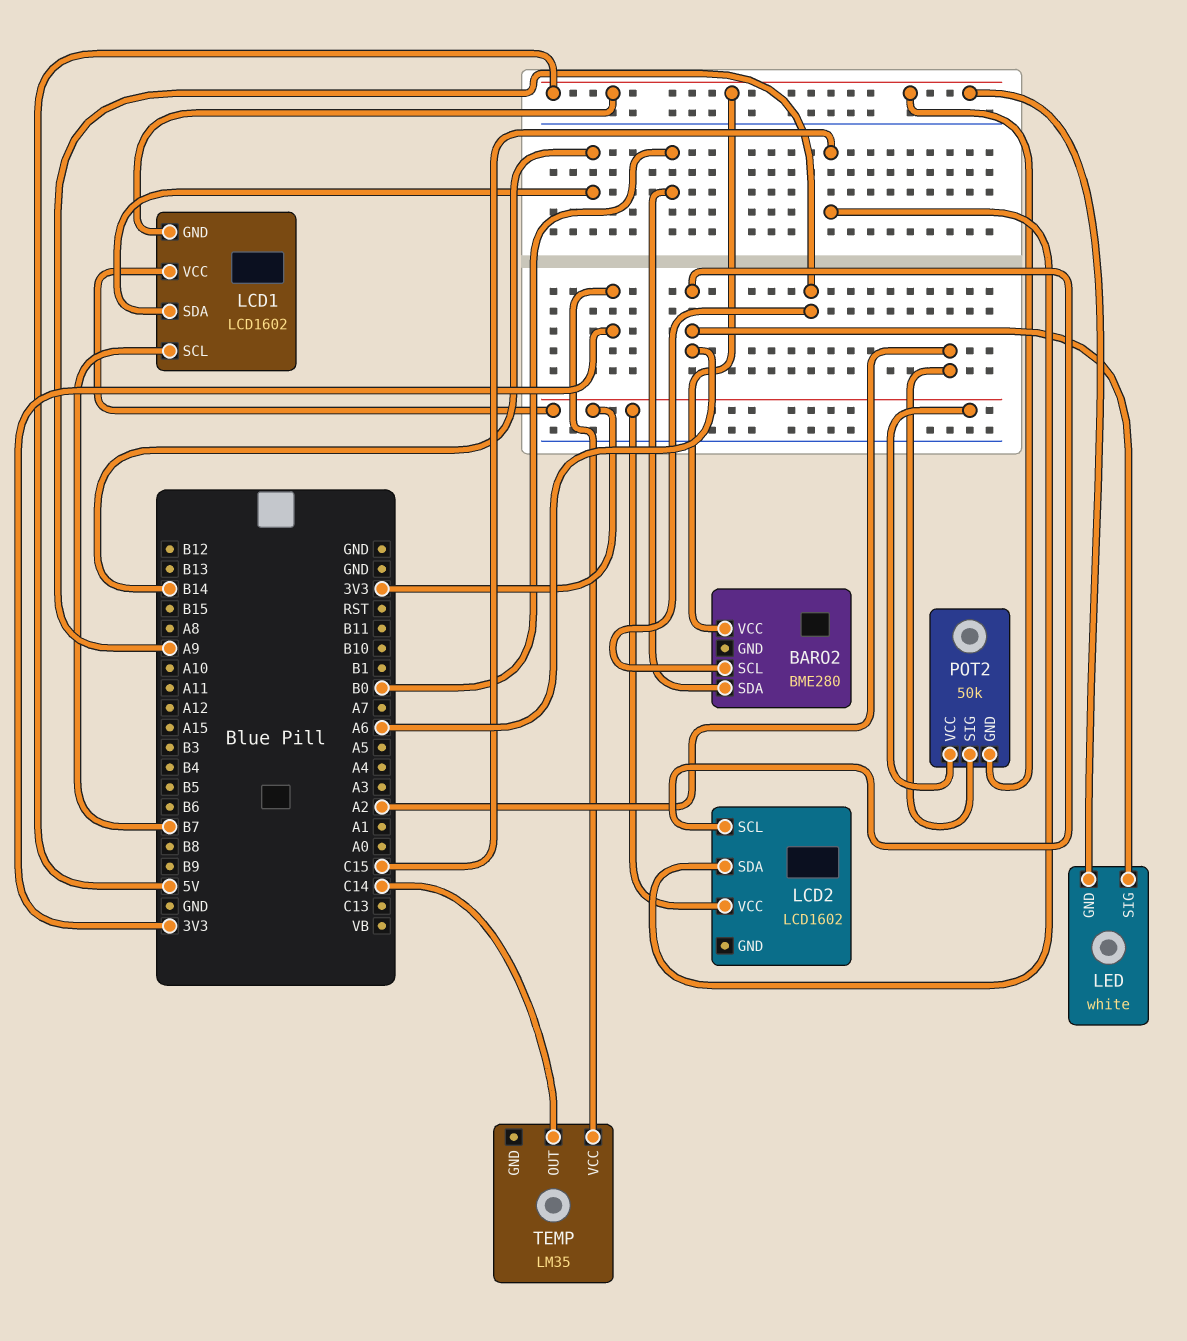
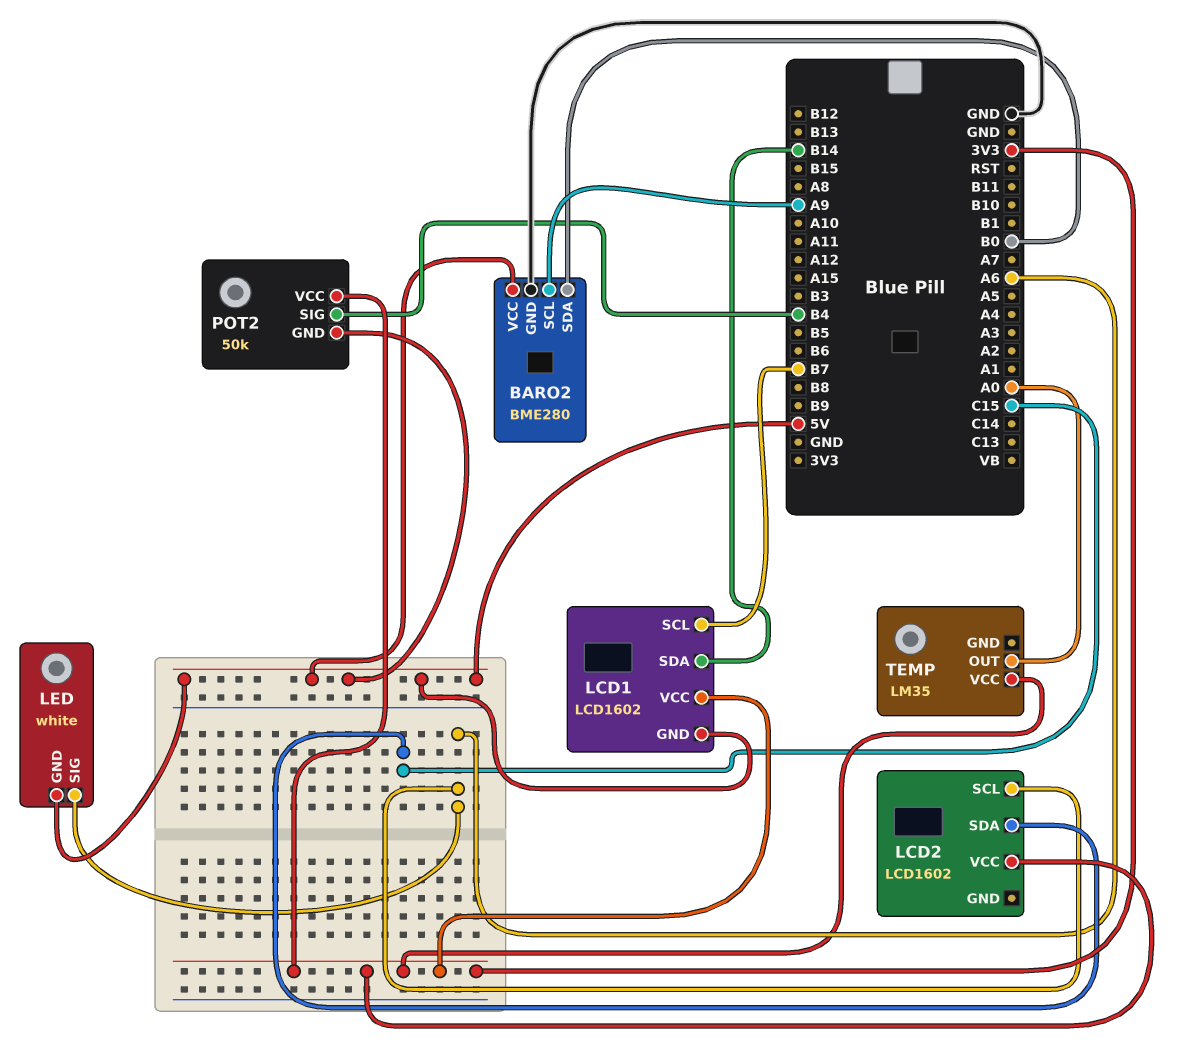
BARO2 pin GND: none -> GND
POT2 pin SIG: A2 -> B4
TEMP pin OUT: C14 -> A0

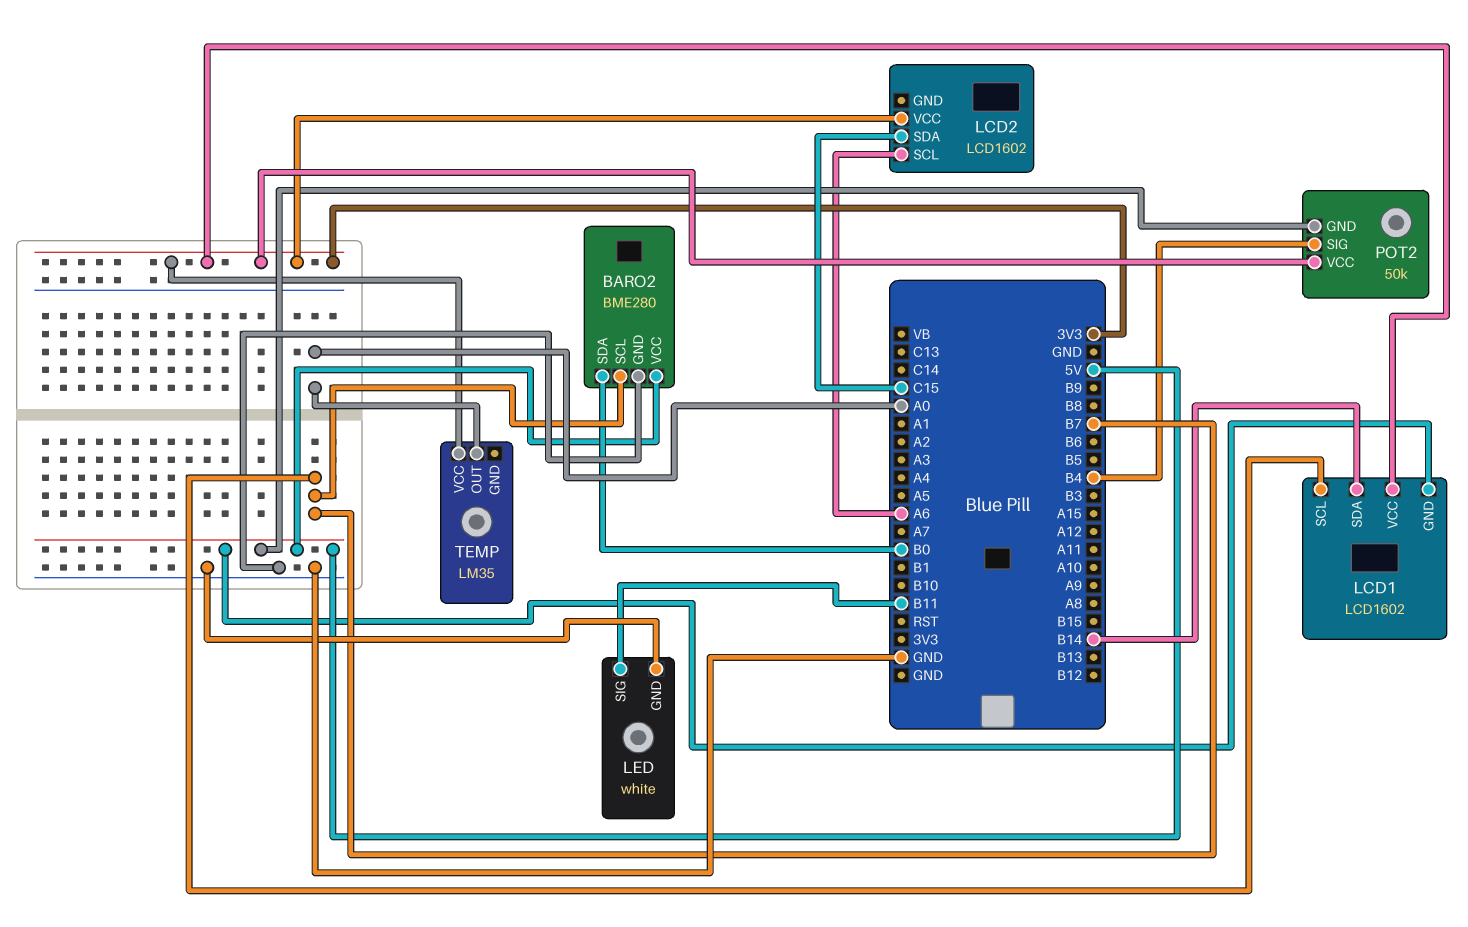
BARO2 pin SCL: A9 -> B7
LED pin GND: 5V -> GND
LED pin SIG: A6 -> B11

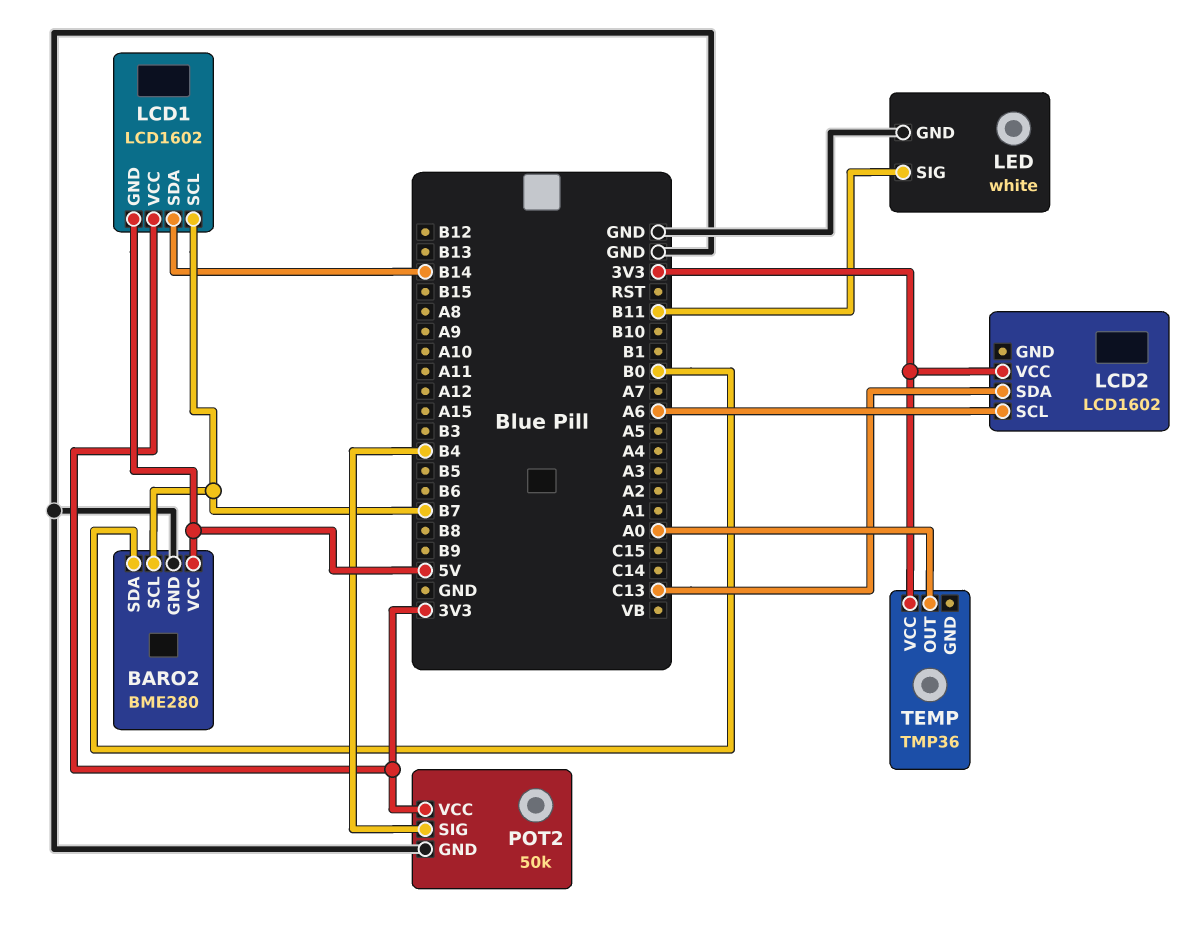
LCD2 pin SDA: C15 -> C13
POT2 pin GND: 5V -> GND
TEMP: LM35 -> TMP36

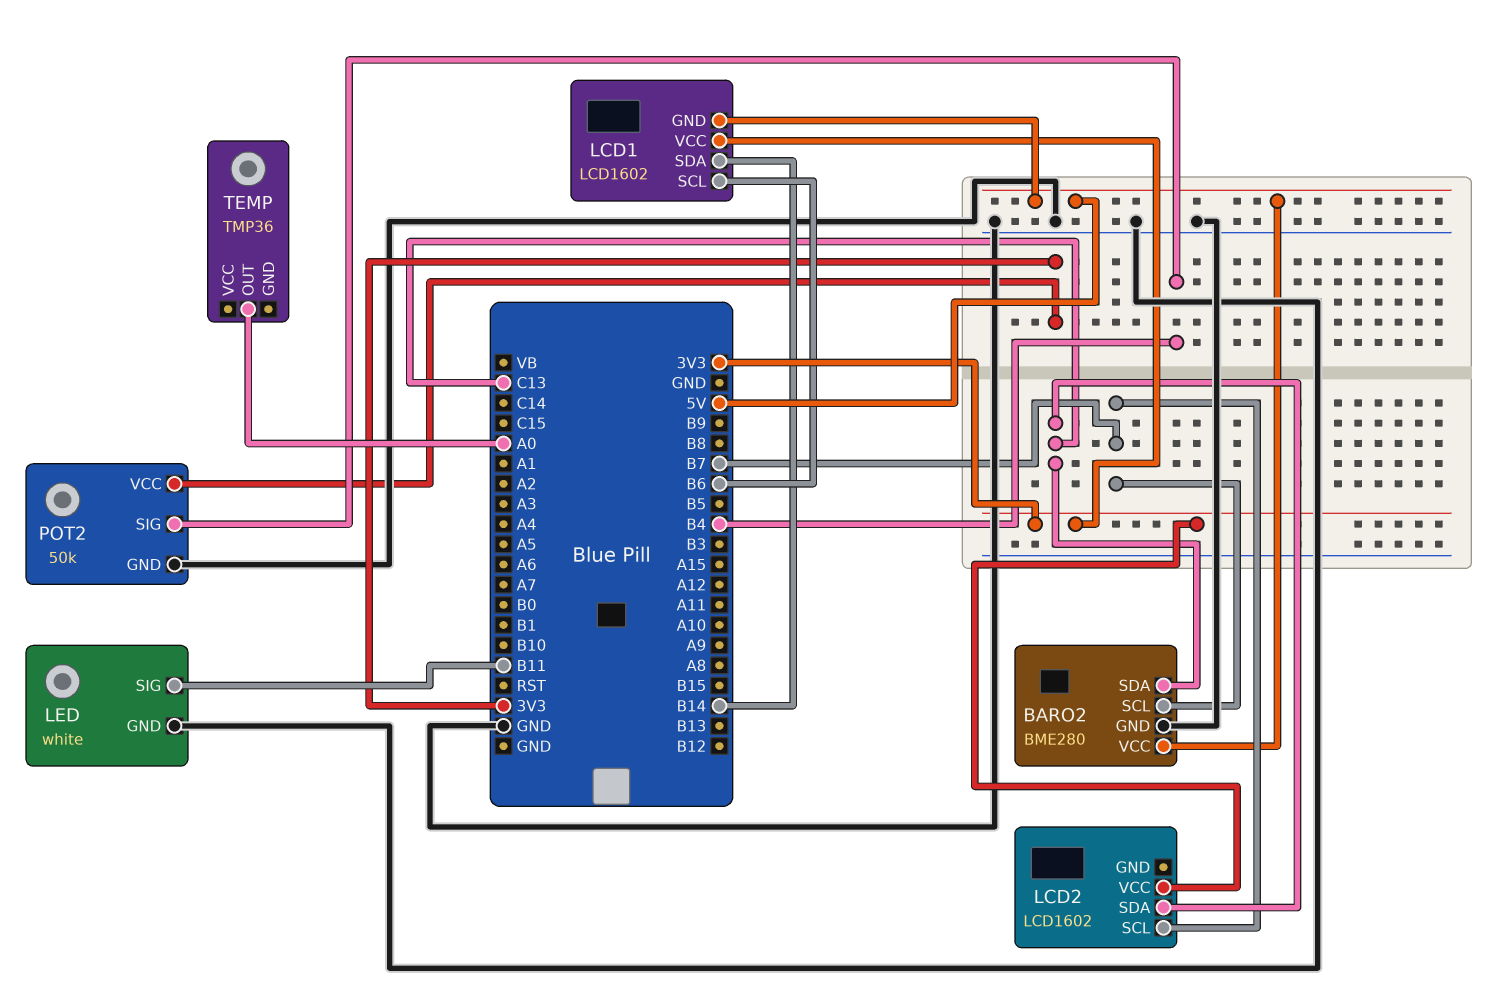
BARO2 pin SDA: B0 -> C13
LCD1 pin SCL: B7 -> B6
LCD2 pin SCL: A6 -> B7
TEMP pin VCC: 3V3 -> none

